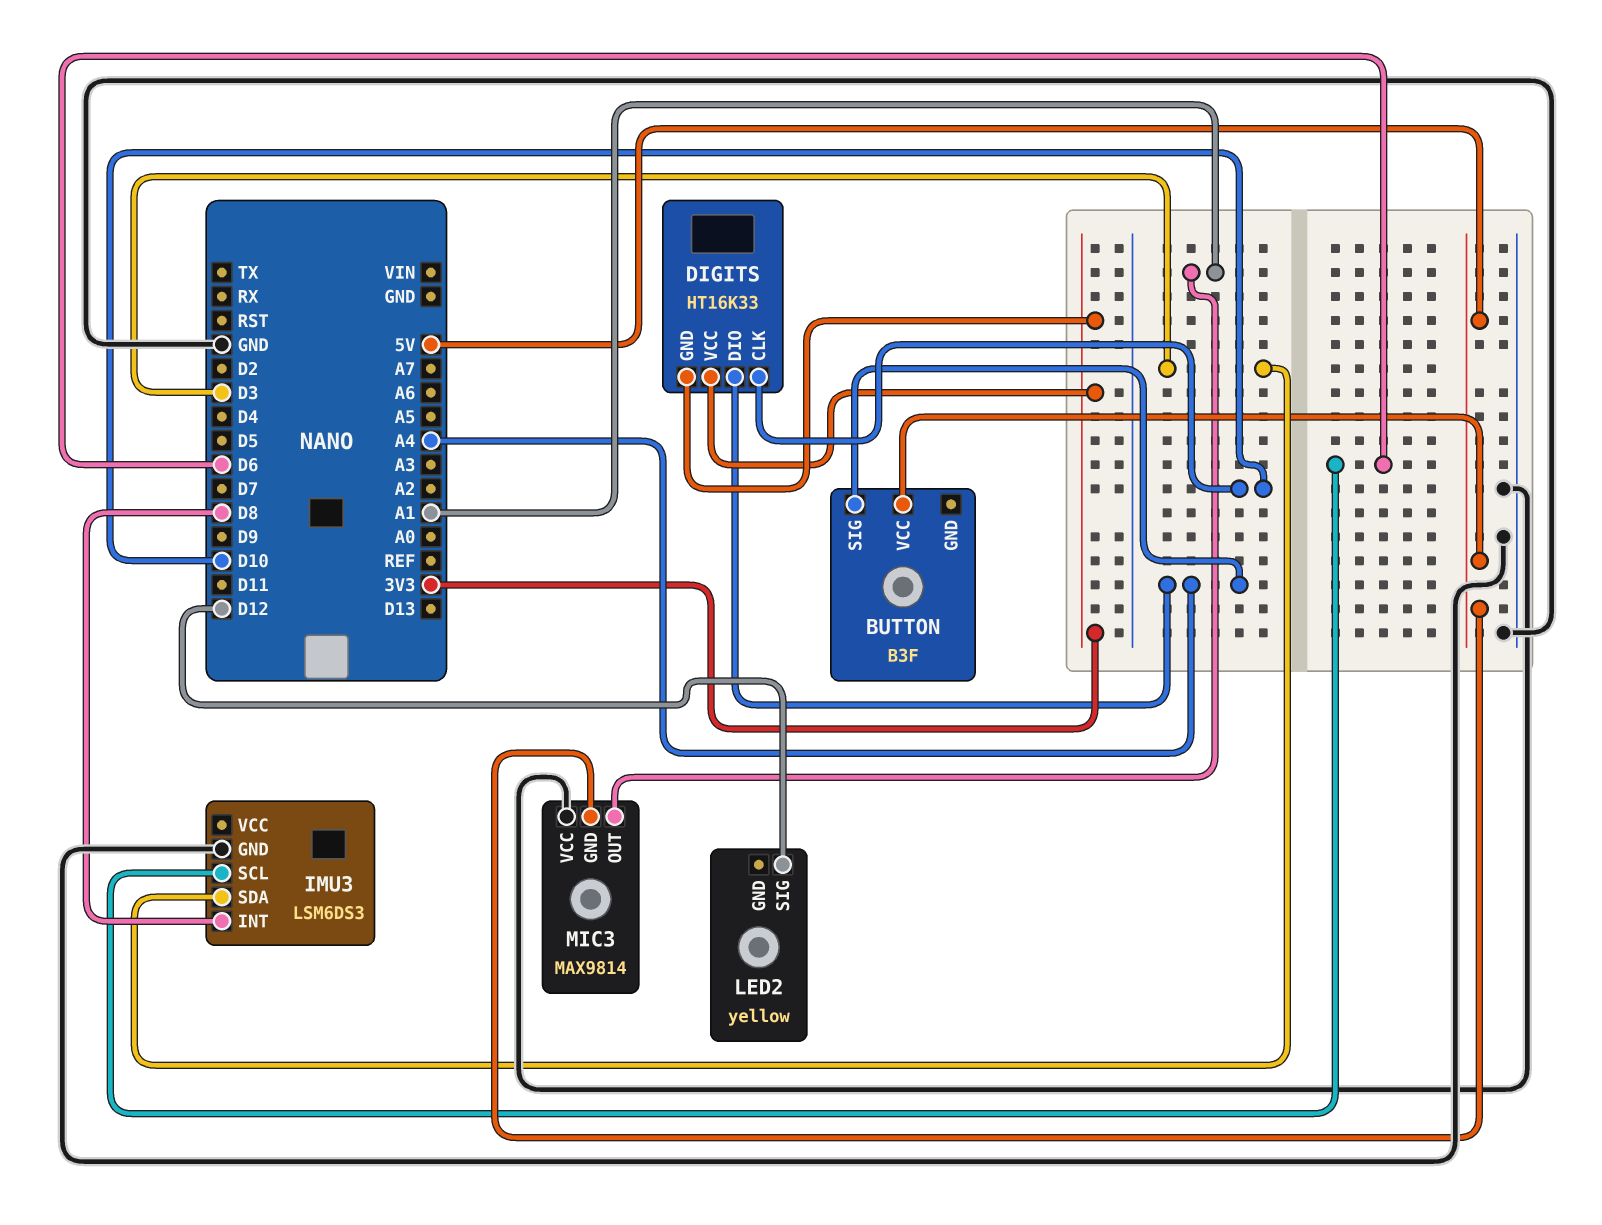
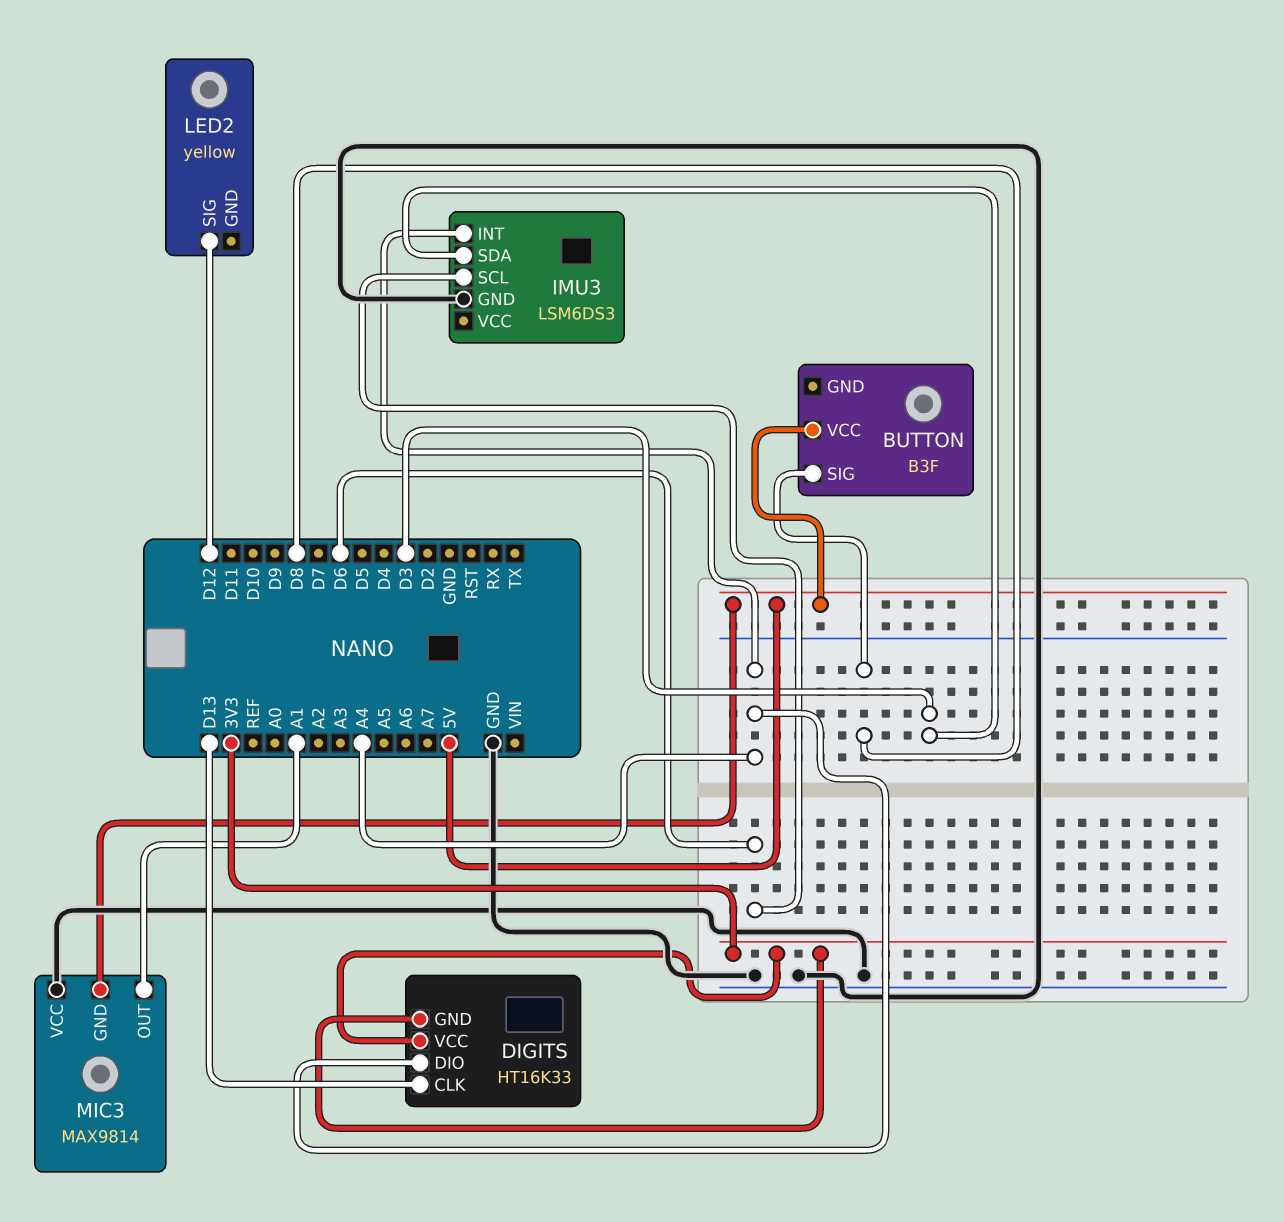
BUTTON pin SIG: A4 -> D8
DIGITS pin CLK: D10 -> D13
IMU3 pin INT: D8 -> A4

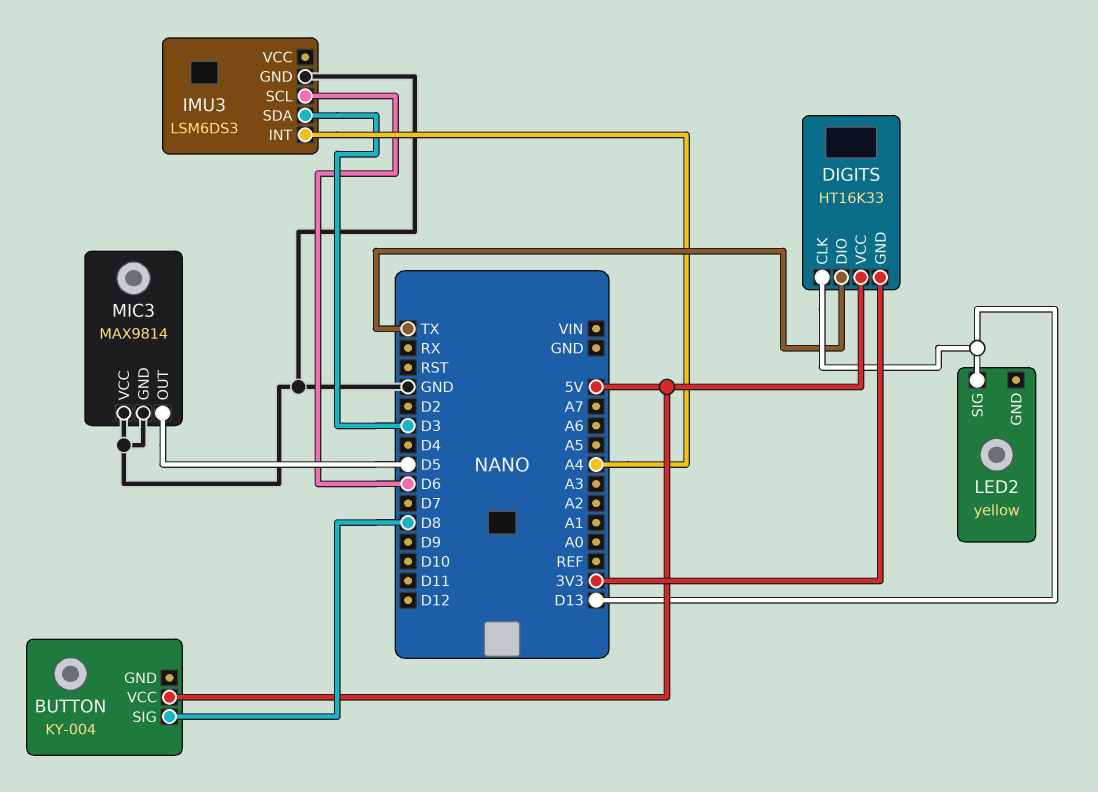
BUTTON: B3F -> KY-004
DIGITS pin DIO: A4 -> TX
DIGITS pin VCC: 3V3 -> 5V
LED2 pin SIG: D12 -> D13
MIC3 pin GND: 5V -> GND
MIC3 pin OUT: A1 -> D5

